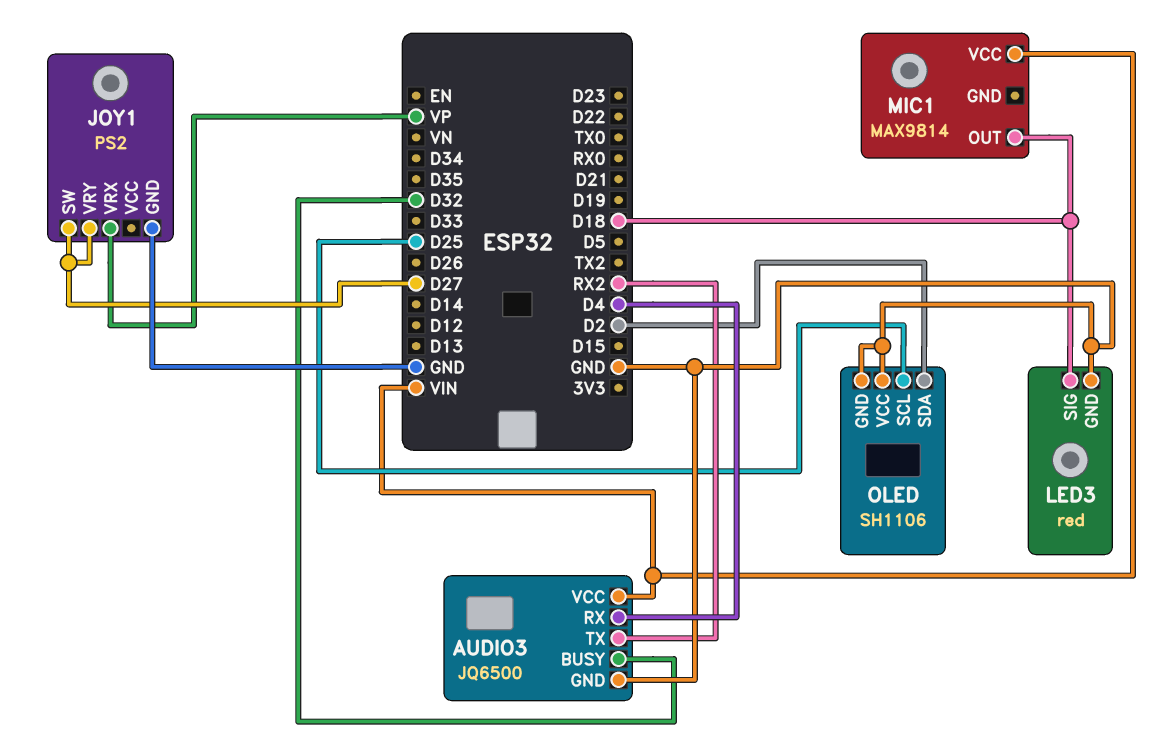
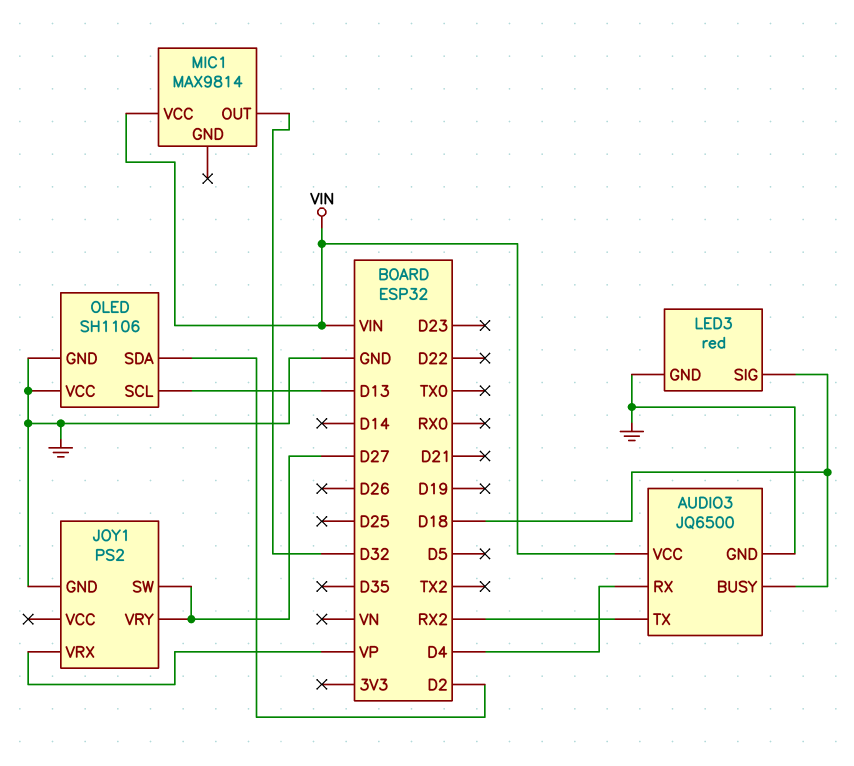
AUDIO3 pin BUSY: D32 -> D18
MIC1 pin OUT: D18 -> D32
OLED pin SCL: D25 -> D13

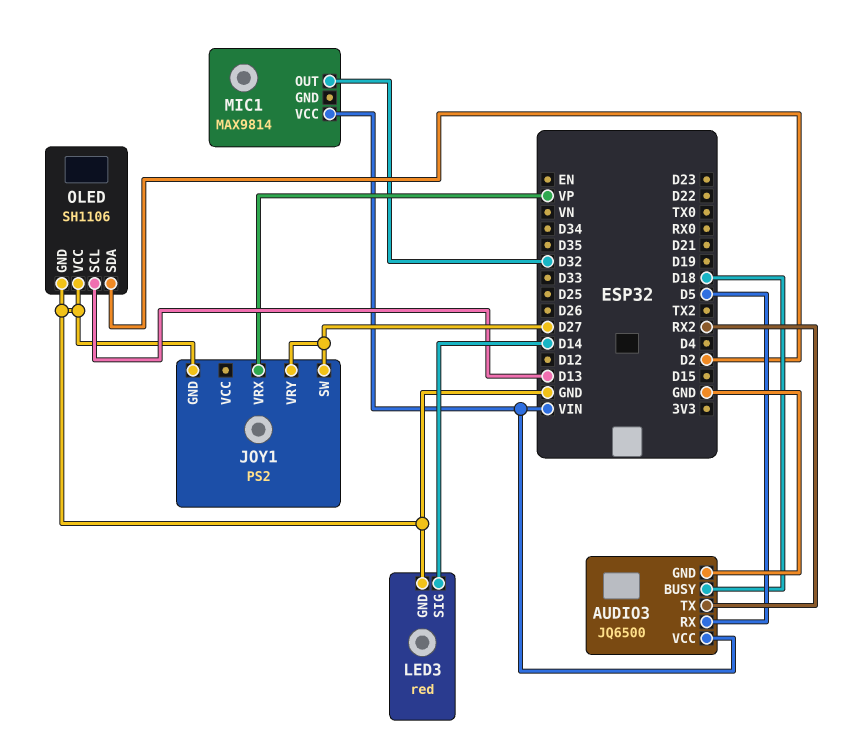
AUDIO3 pin RX: D4 -> D5
LED3 pin SIG: D18 -> D14

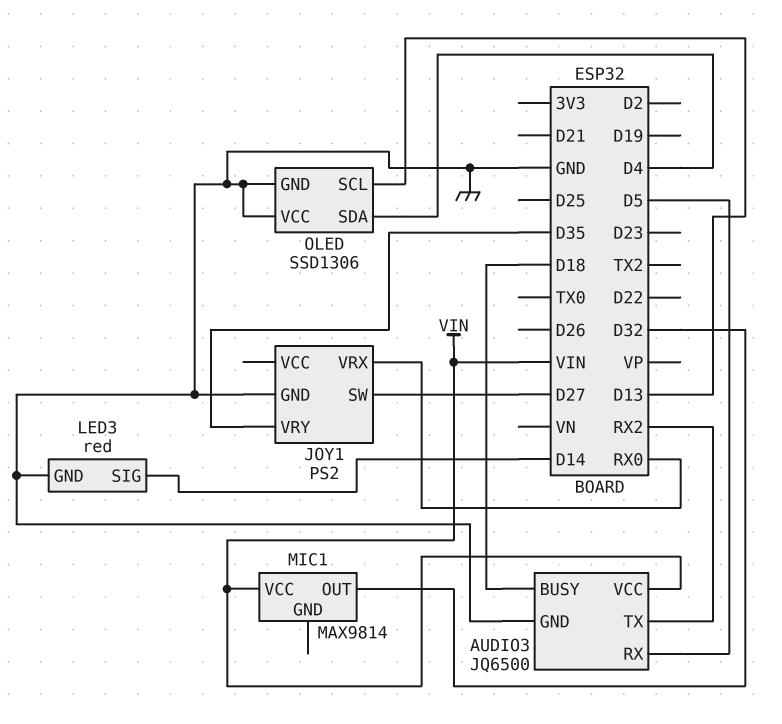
JOY1 pin VRX: VP -> RX0
JOY1 pin VRY: D27 -> D35
OLED: SH1106 -> SSD1306
OLED pin SDA: D2 -> D4

